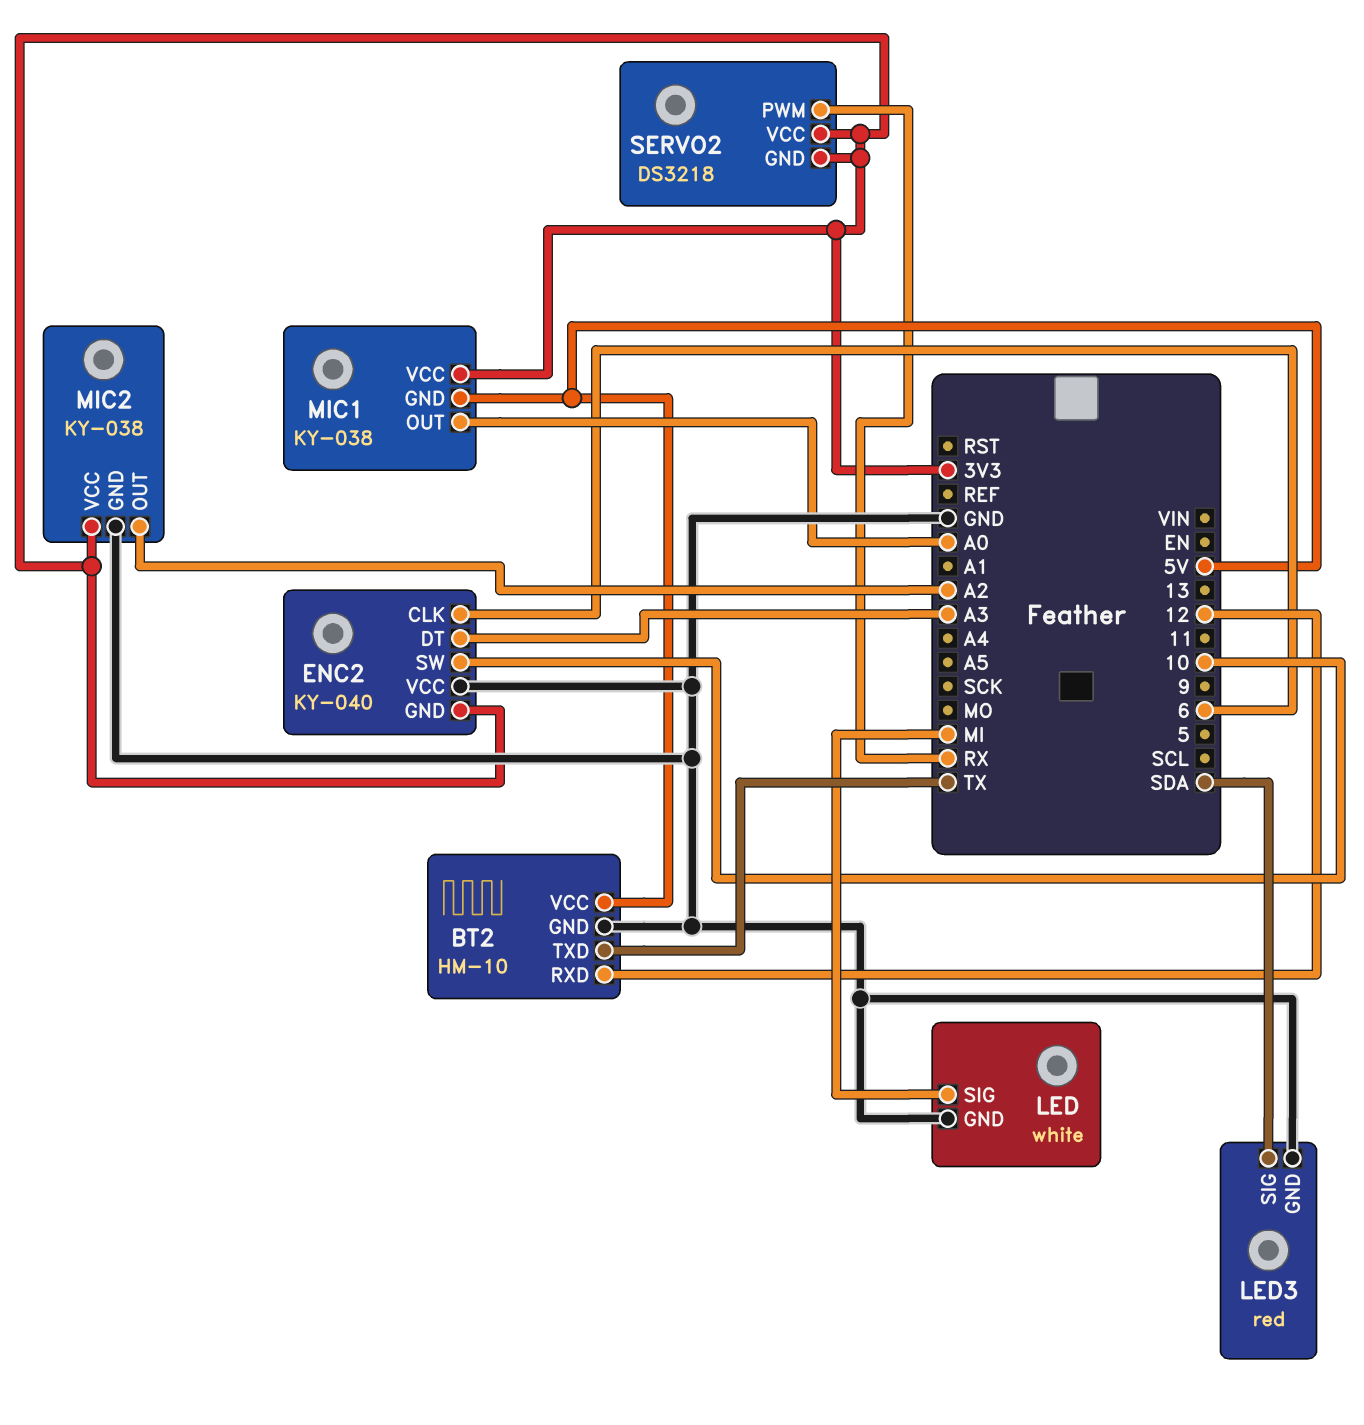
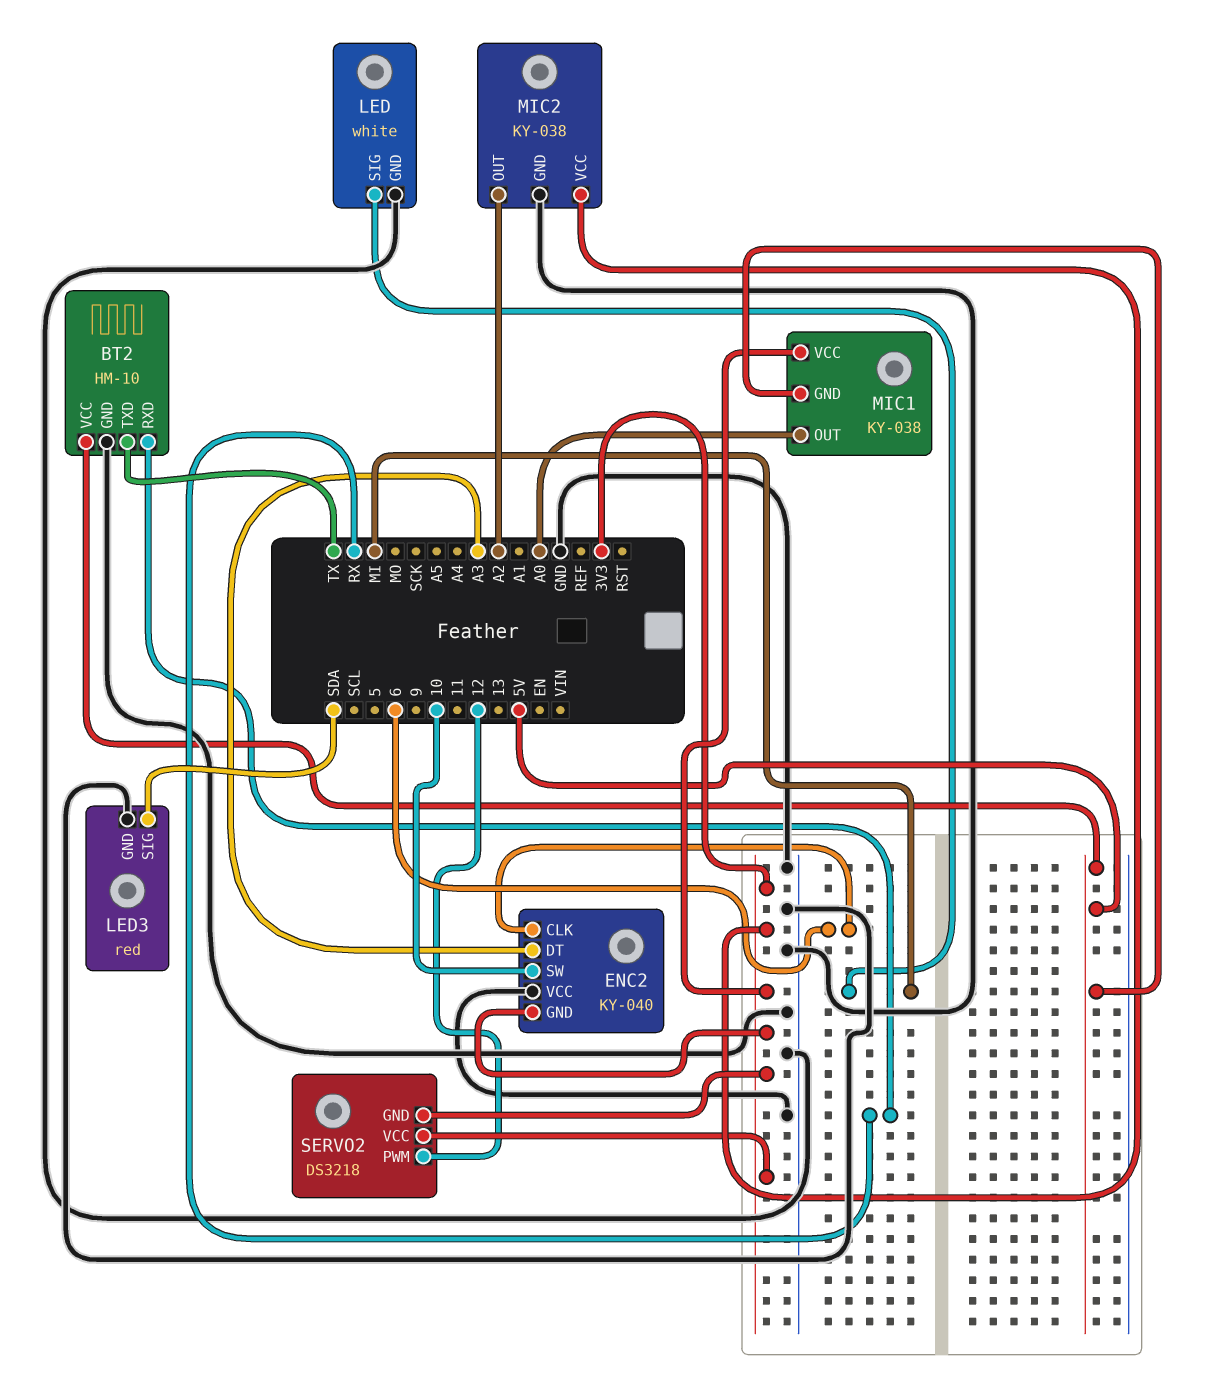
BT2 pin RXD: 12 -> RX
SERVO2 pin PWM: RX -> 12

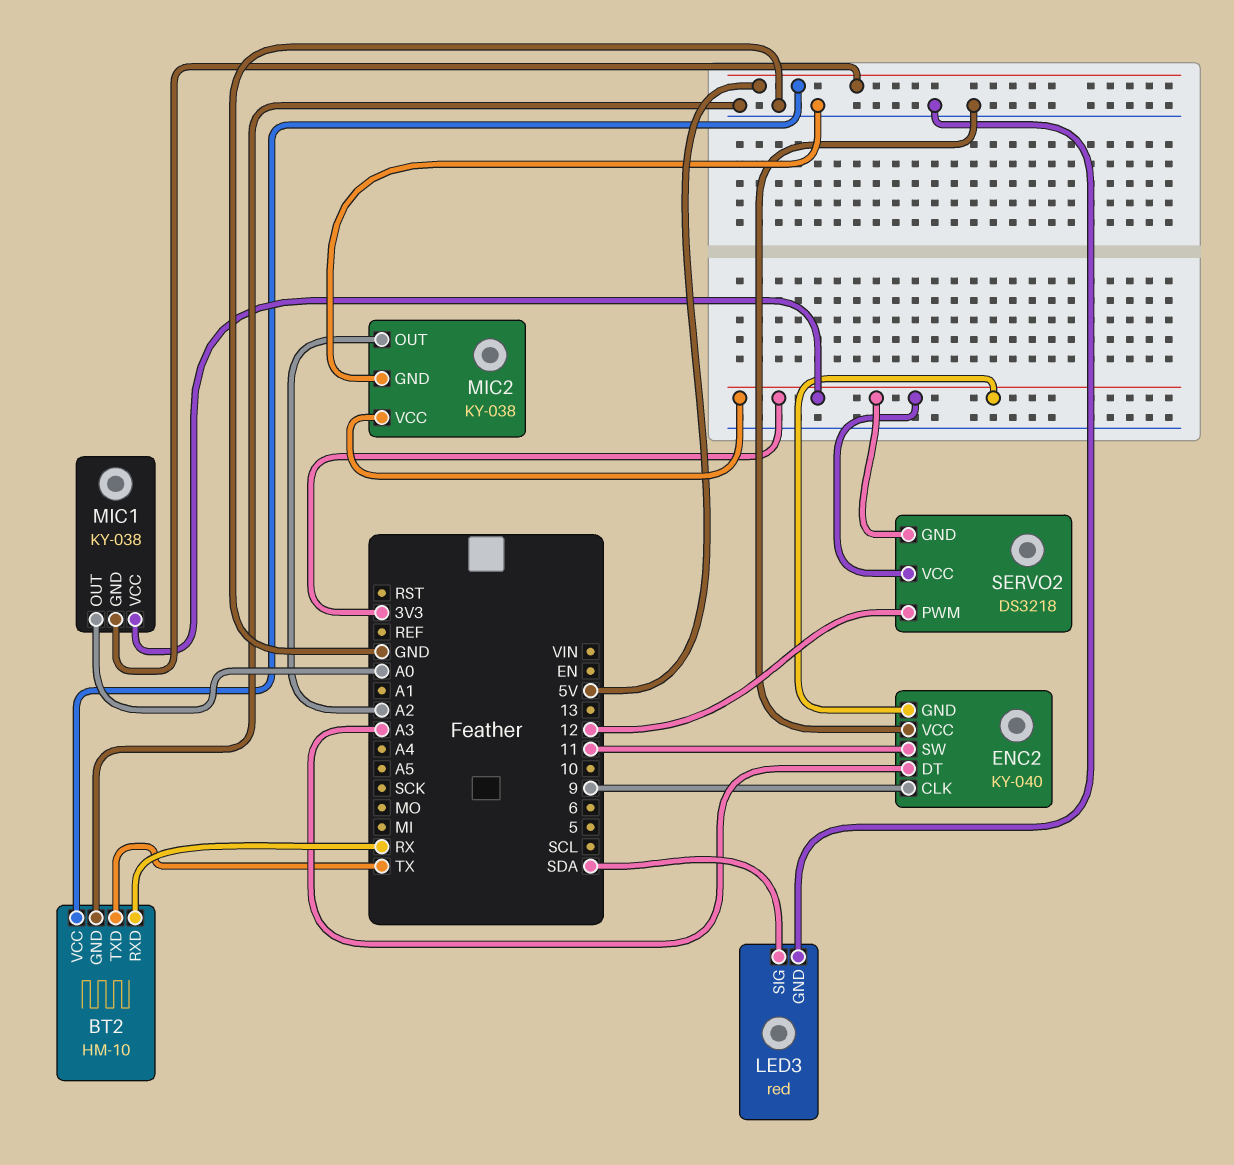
ENC2 pin CLK: 6 -> 9
ENC2 pin SW: 10 -> 11
LED: white -> none
LED pin GND: GND -> none
LED pin SIG: MI -> none

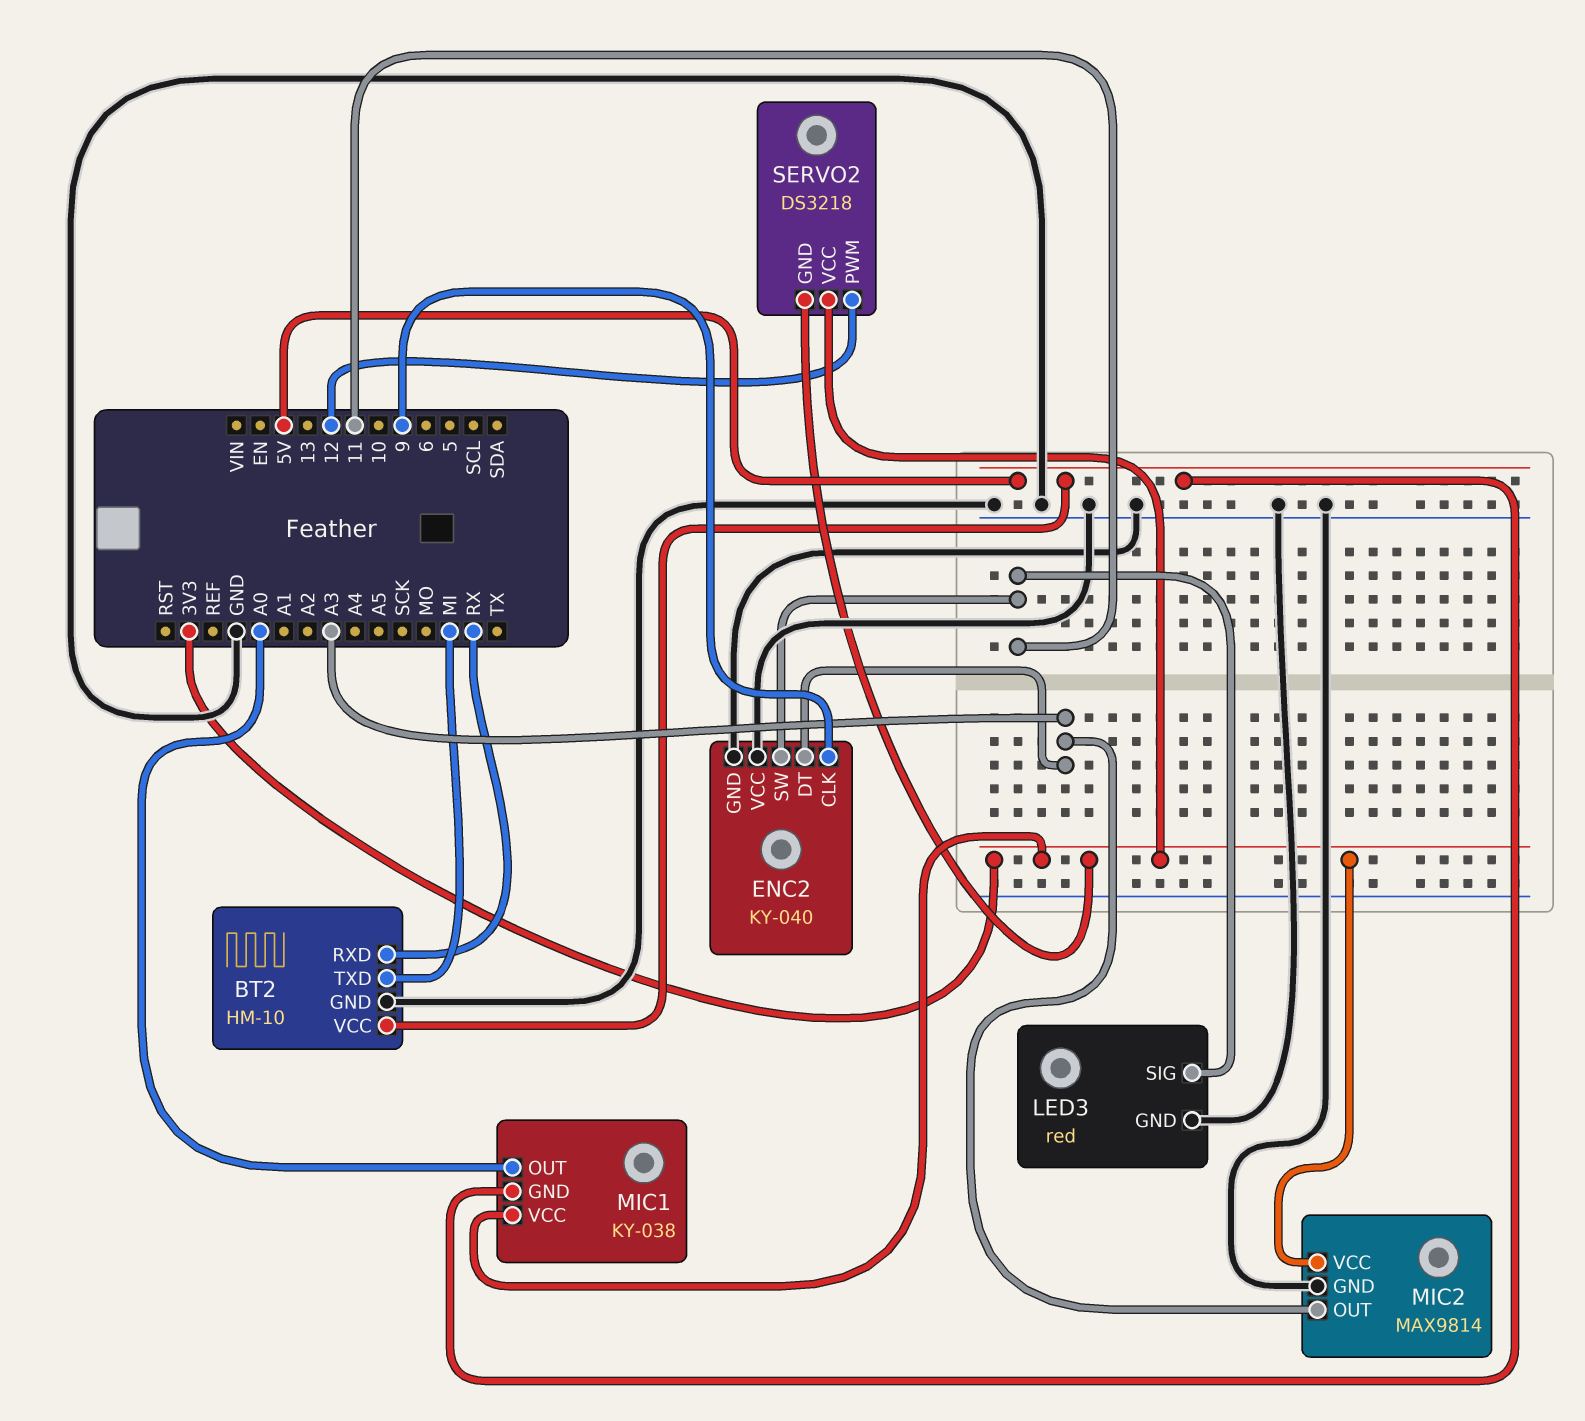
BT2 pin TXD: TX -> MI
ENC2 pin GND: 3V3 -> GND
LED3 pin SIG: SDA -> 11
MIC2: KY-038 -> MAX9814
MIC2 pin OUT: A2 -> A3

